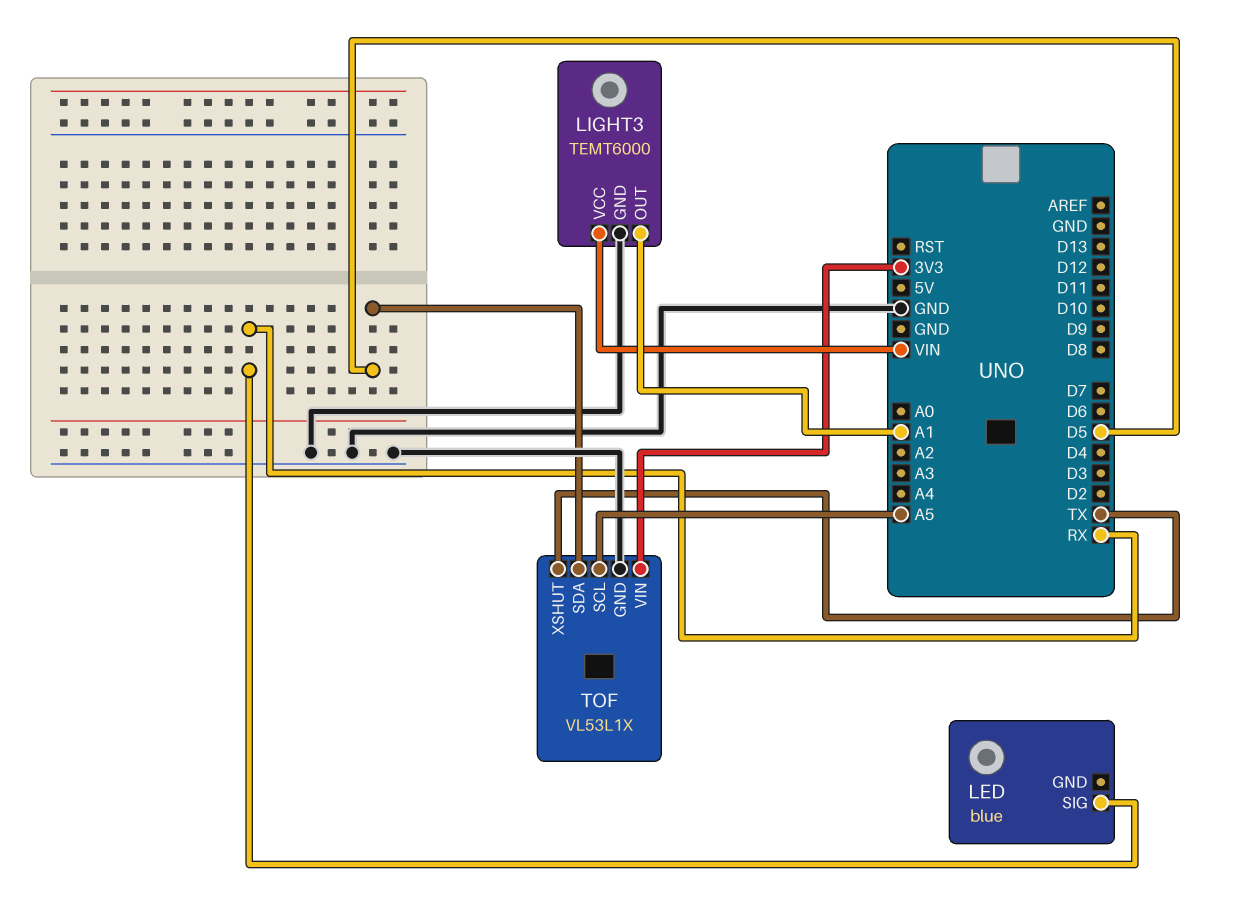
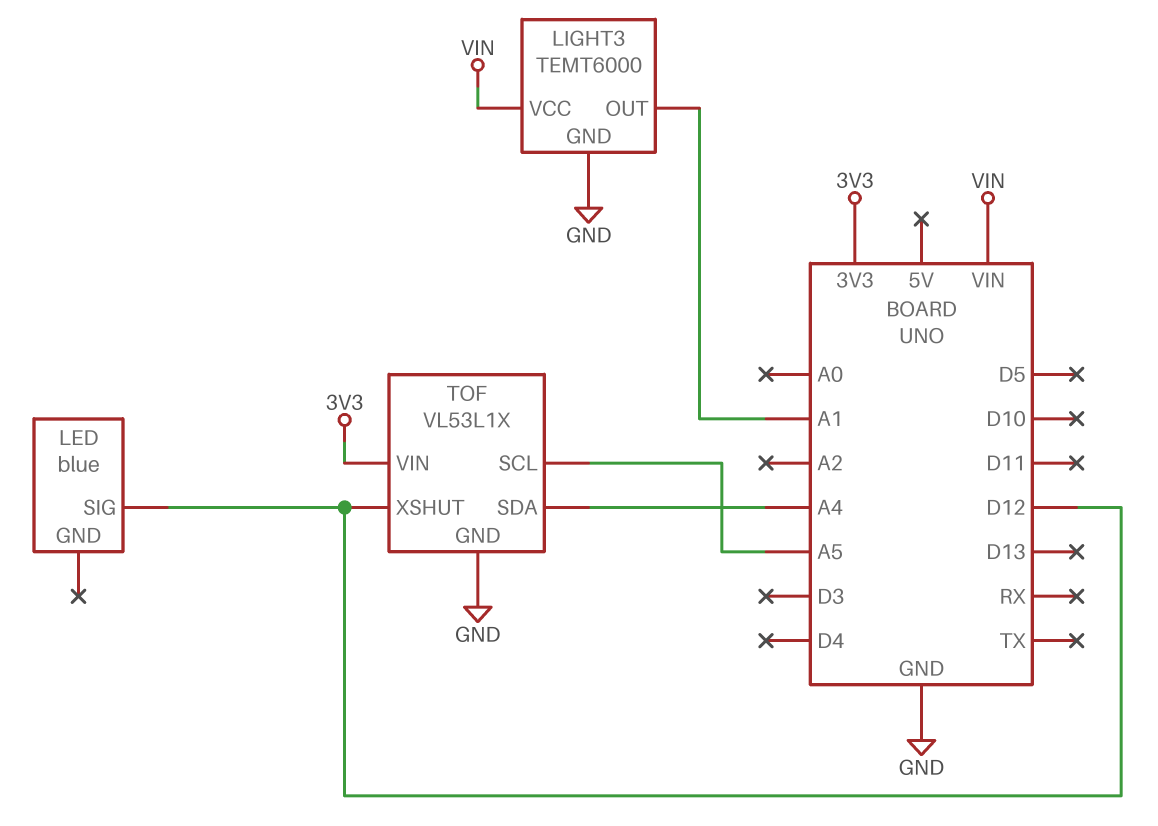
LED pin SIG: RX -> D12
TOF pin SDA: D5 -> A4
TOF pin XSHUT: TX -> D12

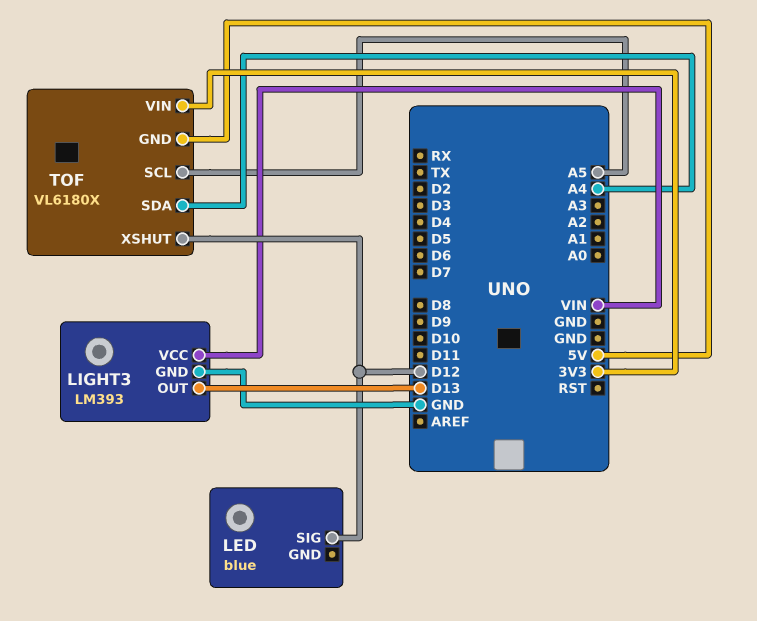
LIGHT3: TEMT6000 -> LM393
LIGHT3 pin OUT: A1 -> D13
TOF: VL53L1X -> VL6180X
TOF pin GND: GND -> 5V

